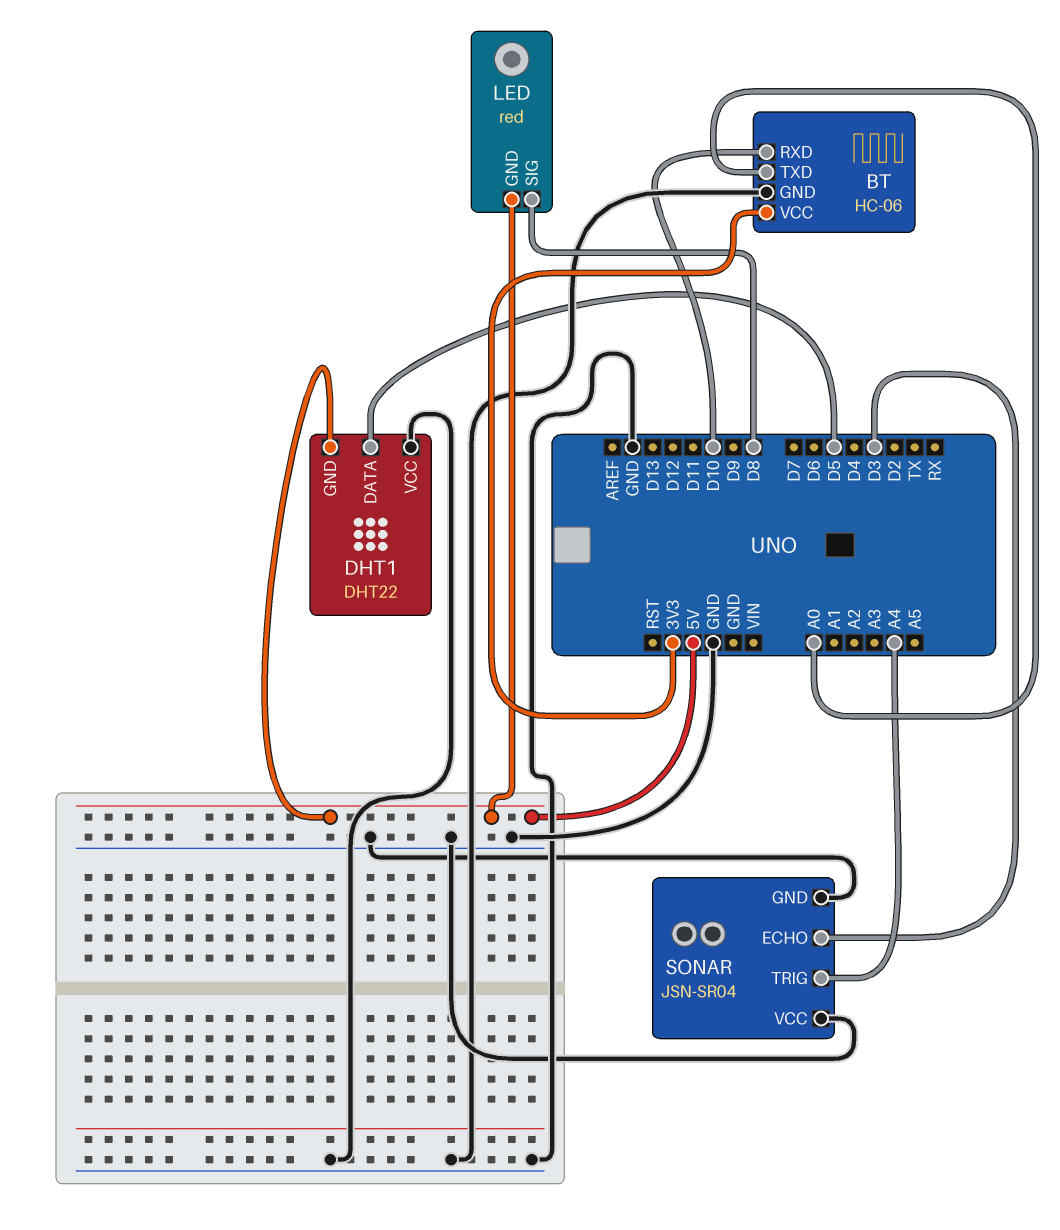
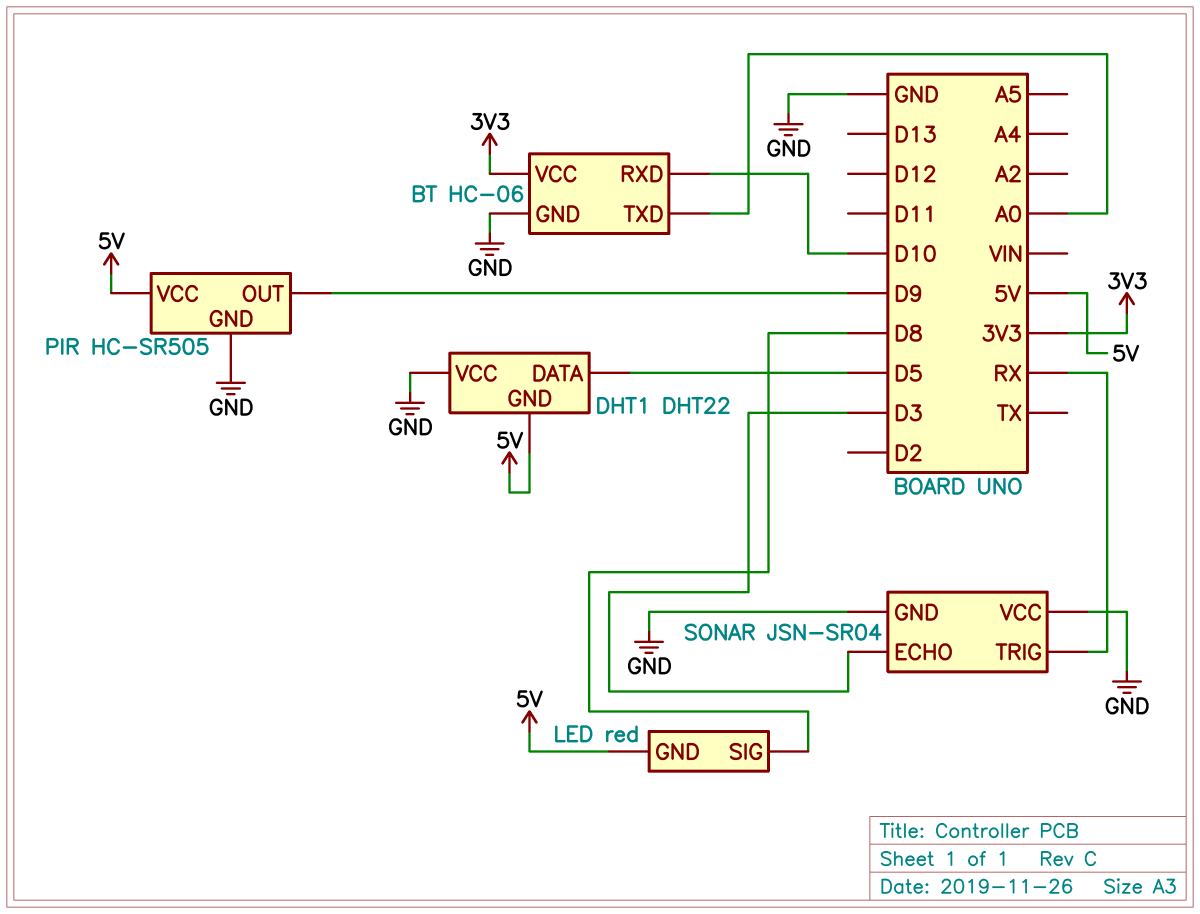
PIR: none -> HC-SR505
PIR pin GND: none -> GND
PIR pin OUT: none -> D9
PIR pin VCC: none -> 5V
SONAR pin TRIG: A4 -> RX

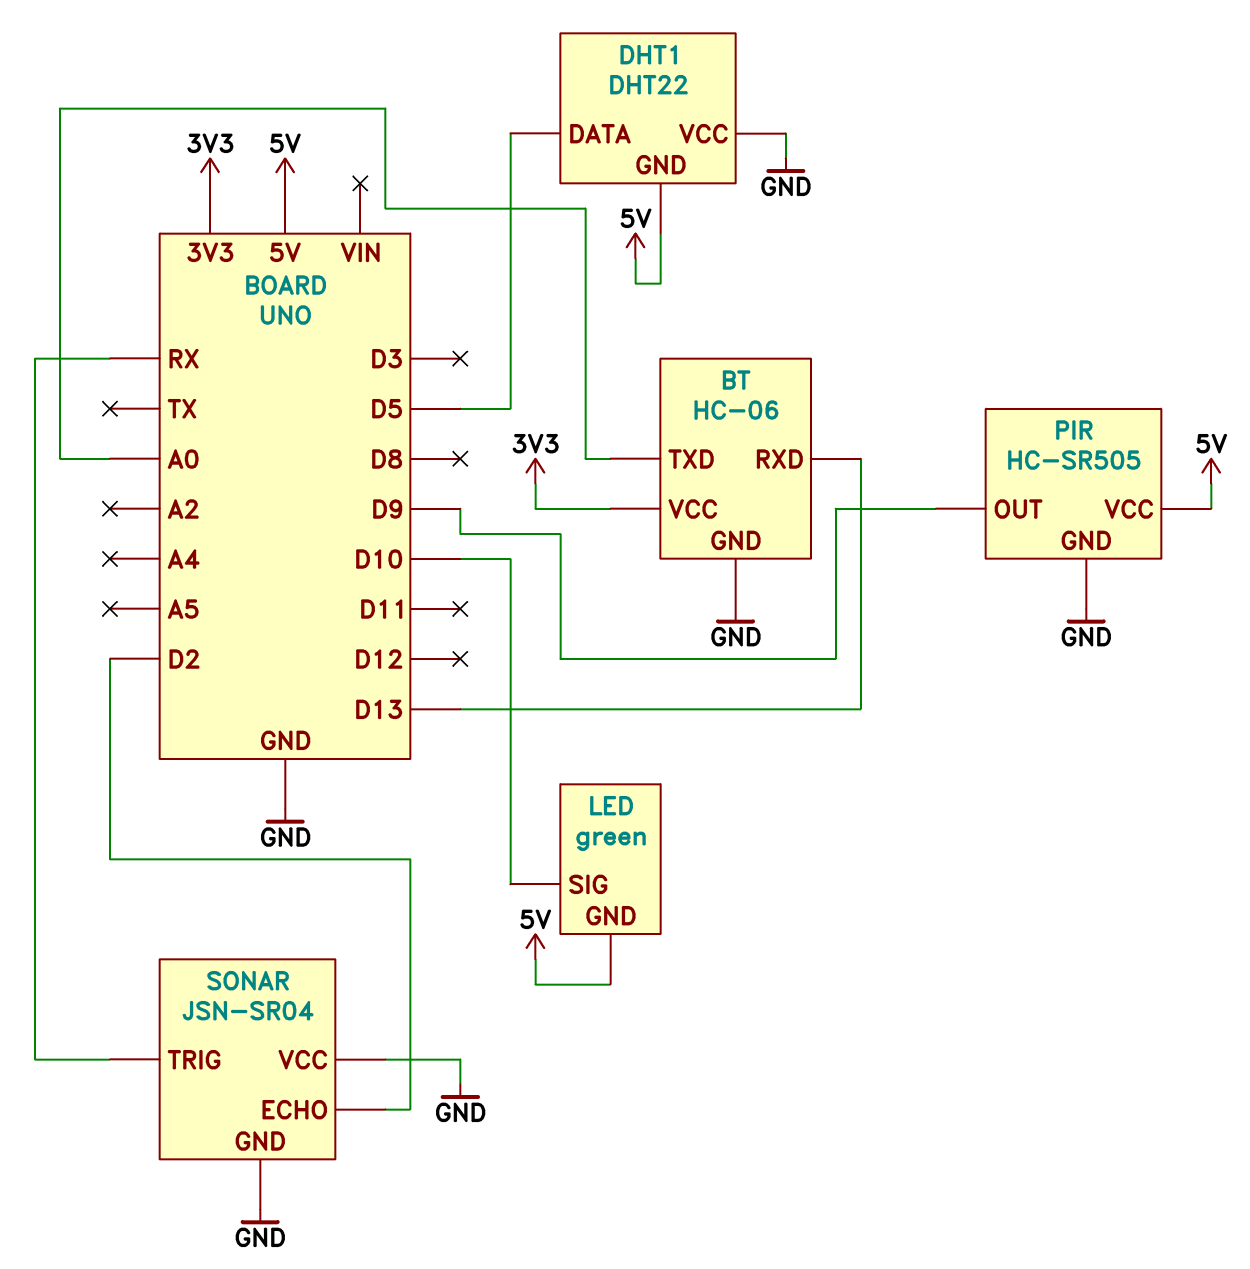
BT pin RXD: D10 -> D13
LED: red -> green
LED pin SIG: D8 -> D10
SONAR pin ECHO: D3 -> D2

